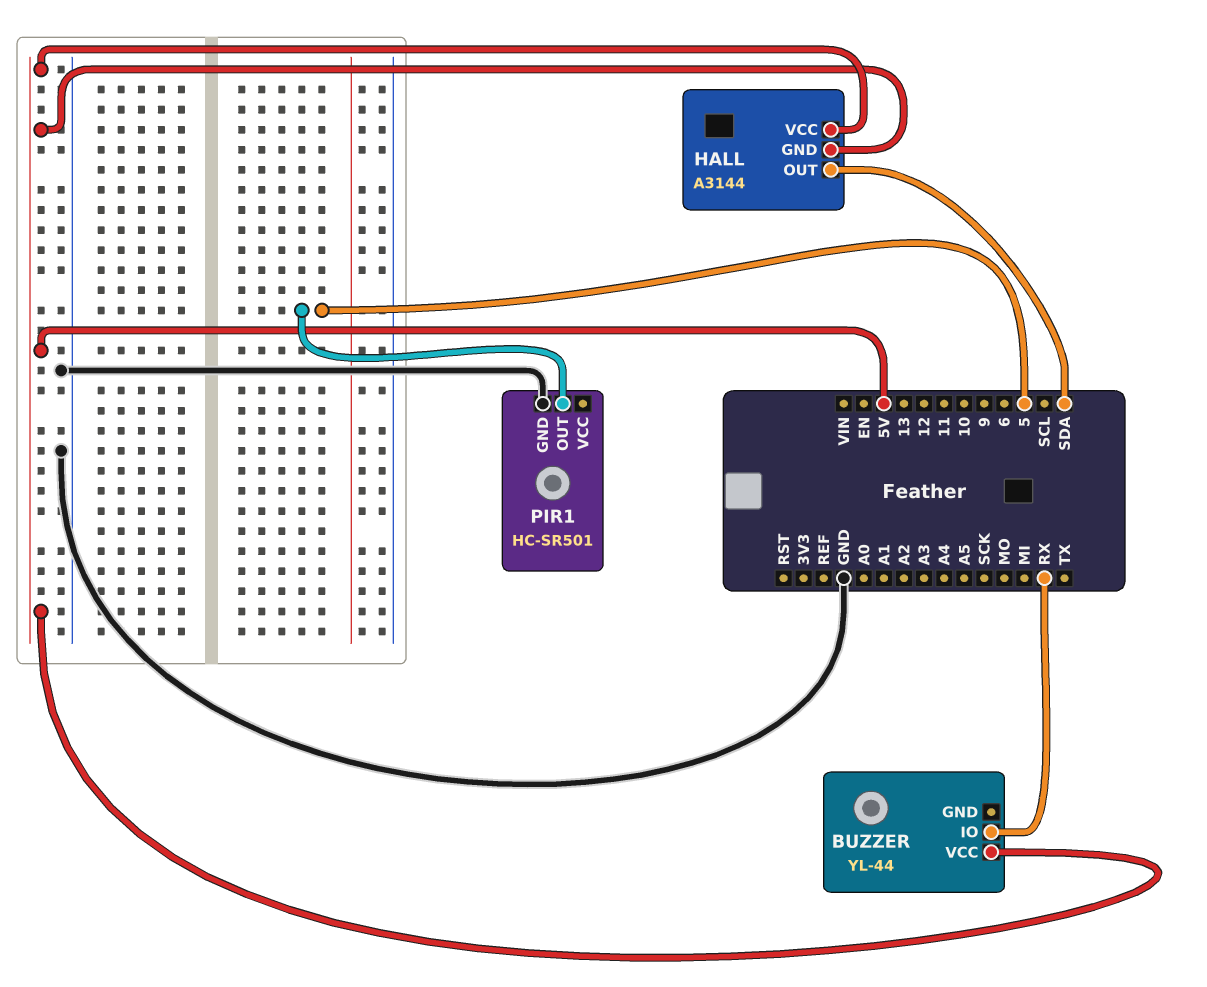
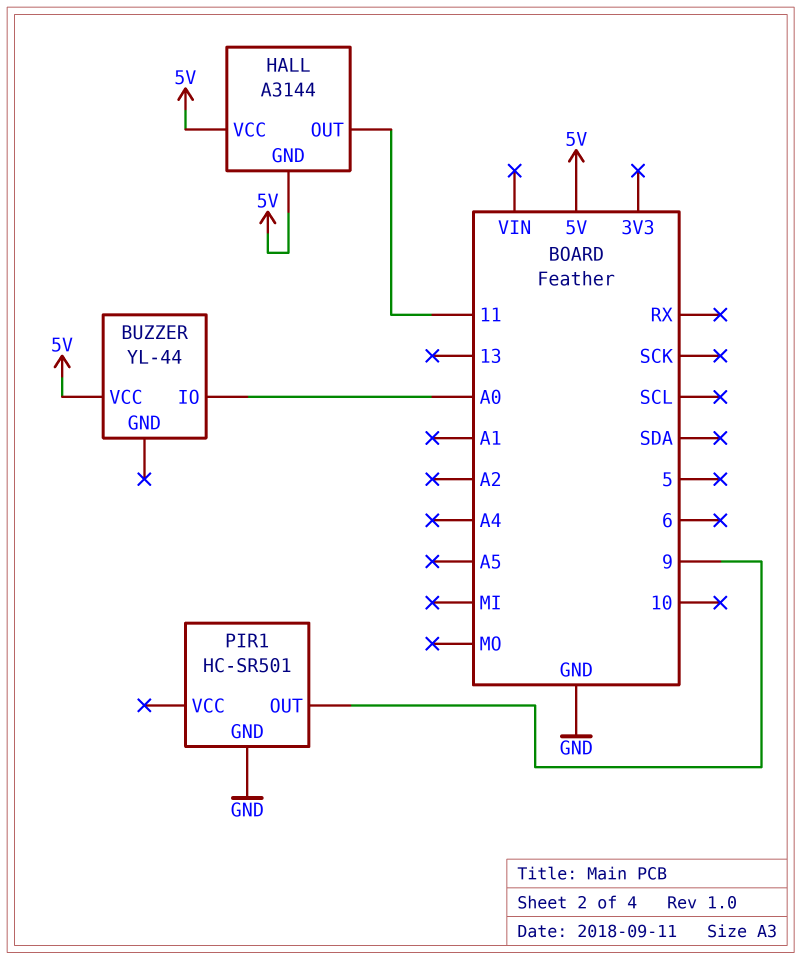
BUZZER pin IO: RX -> A0
HALL pin OUT: SDA -> 11
PIR1 pin OUT: 5 -> 9

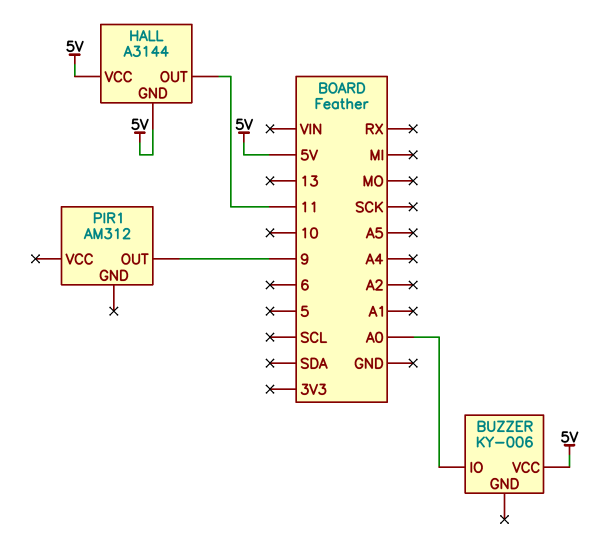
BUZZER: YL-44 -> KY-006
PIR1: HC-SR501 -> AM312
PIR1 pin GND: GND -> none

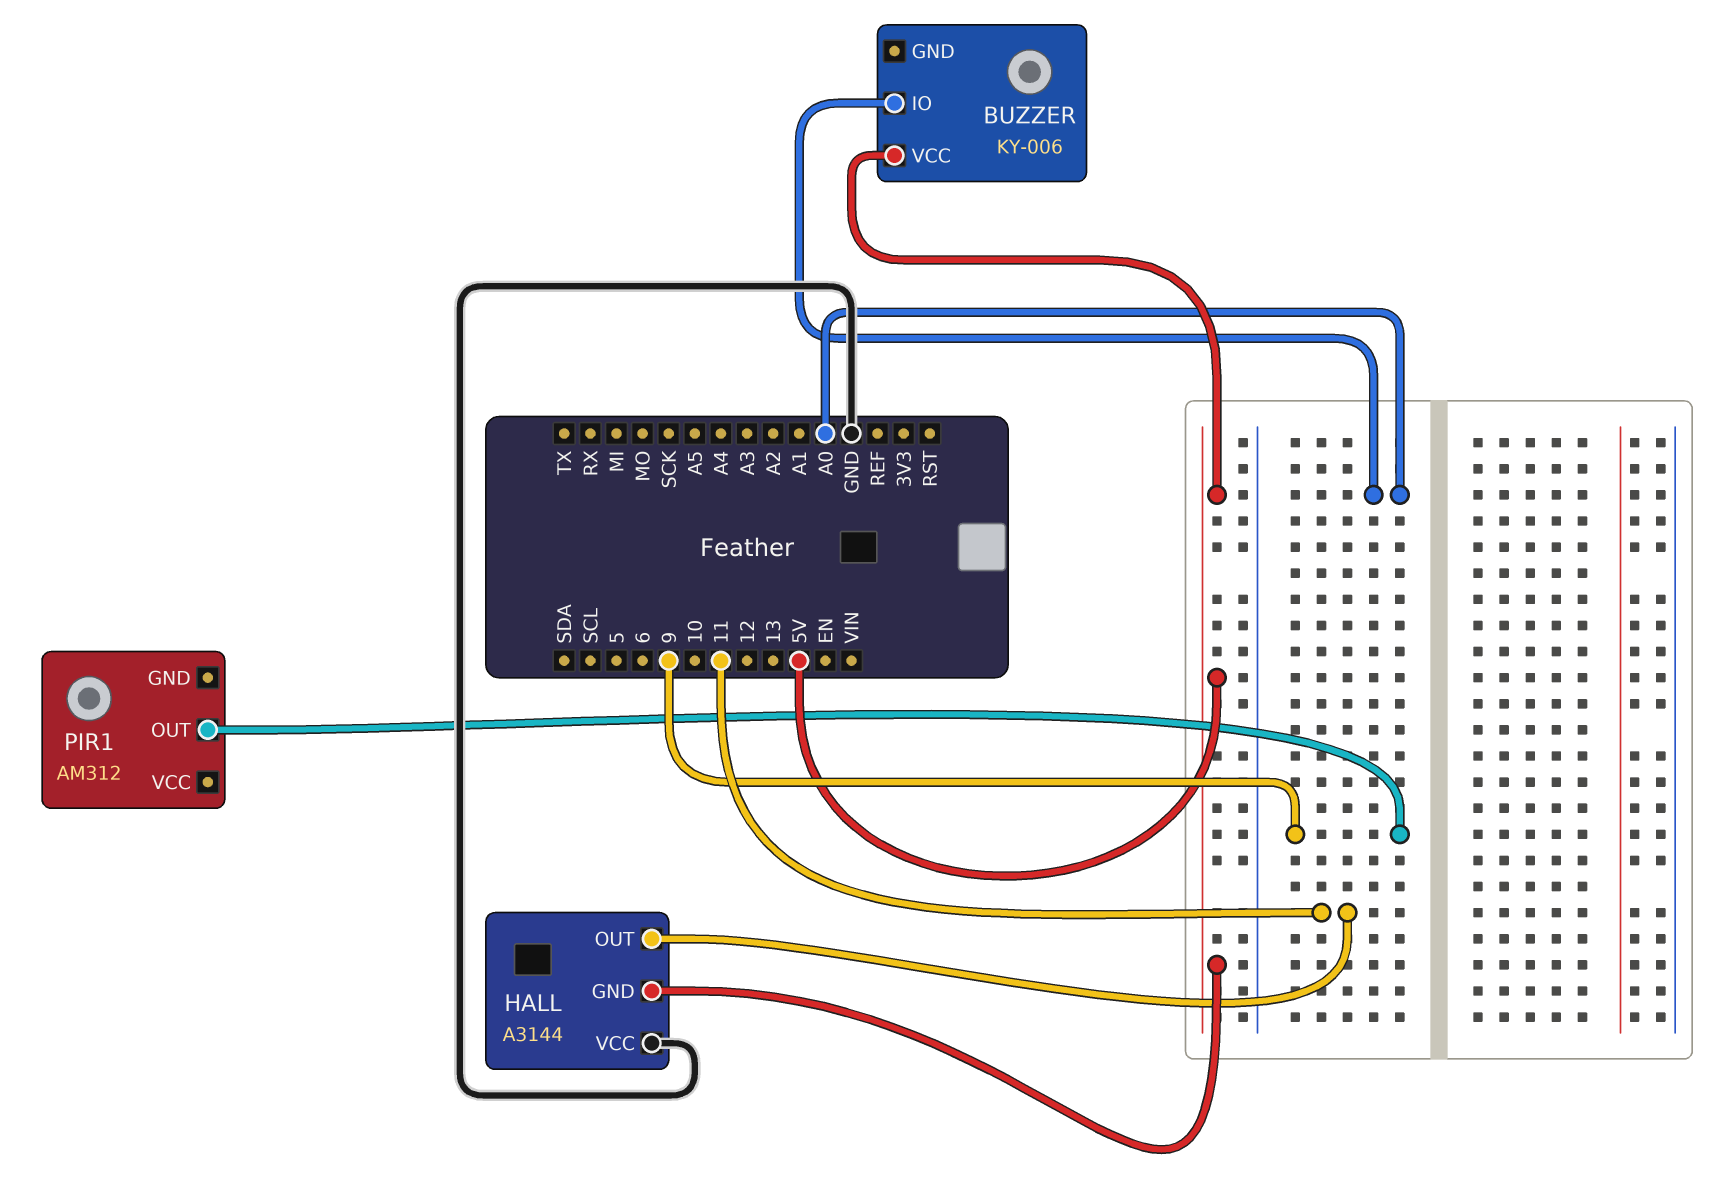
HALL pin VCC: 5V -> GND

